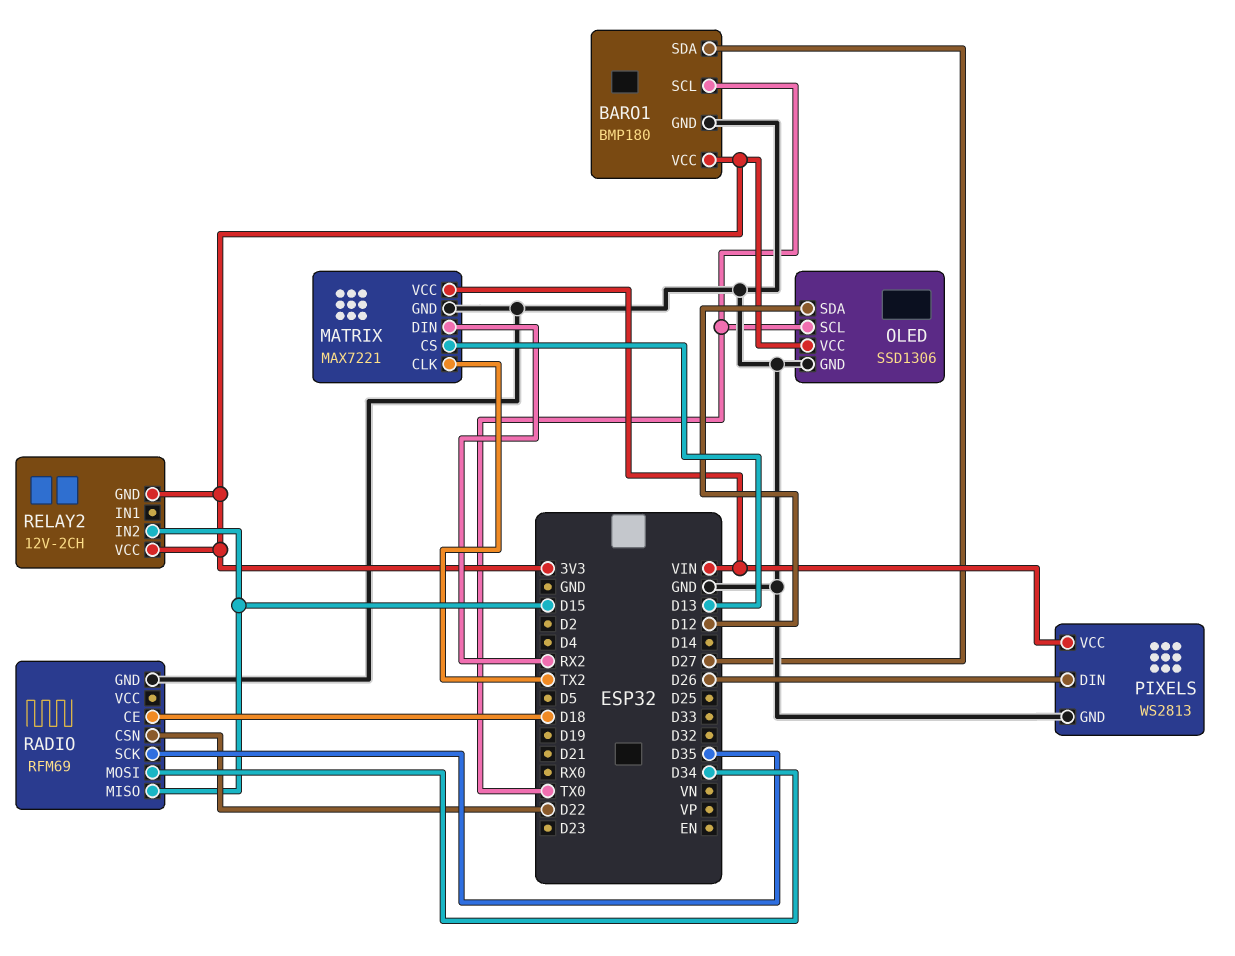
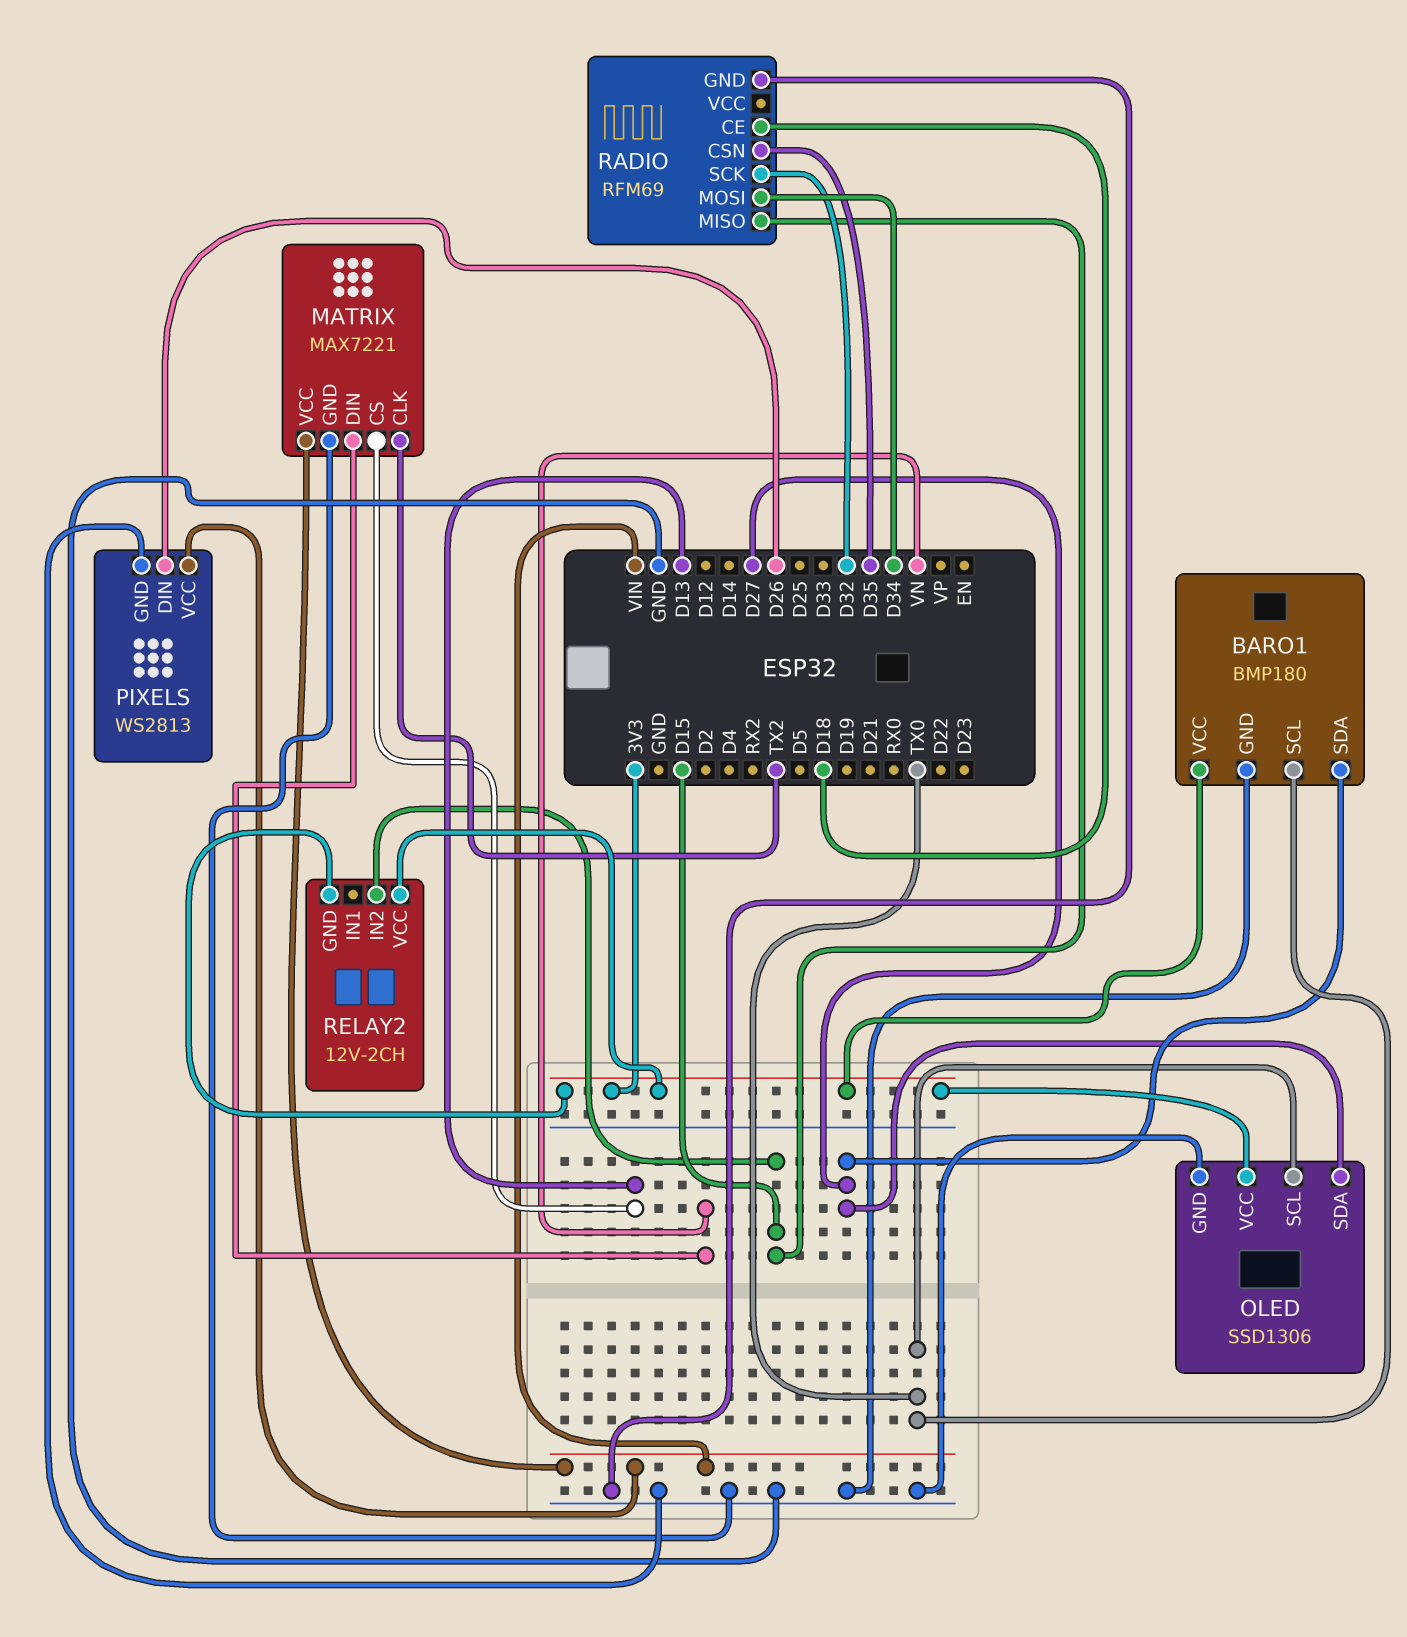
MATRIX pin DIN: RX2 -> VN
OLED pin SDA: D12 -> D27
RADIO pin CSN: D22 -> D35
RADIO pin SCK: D35 -> D32

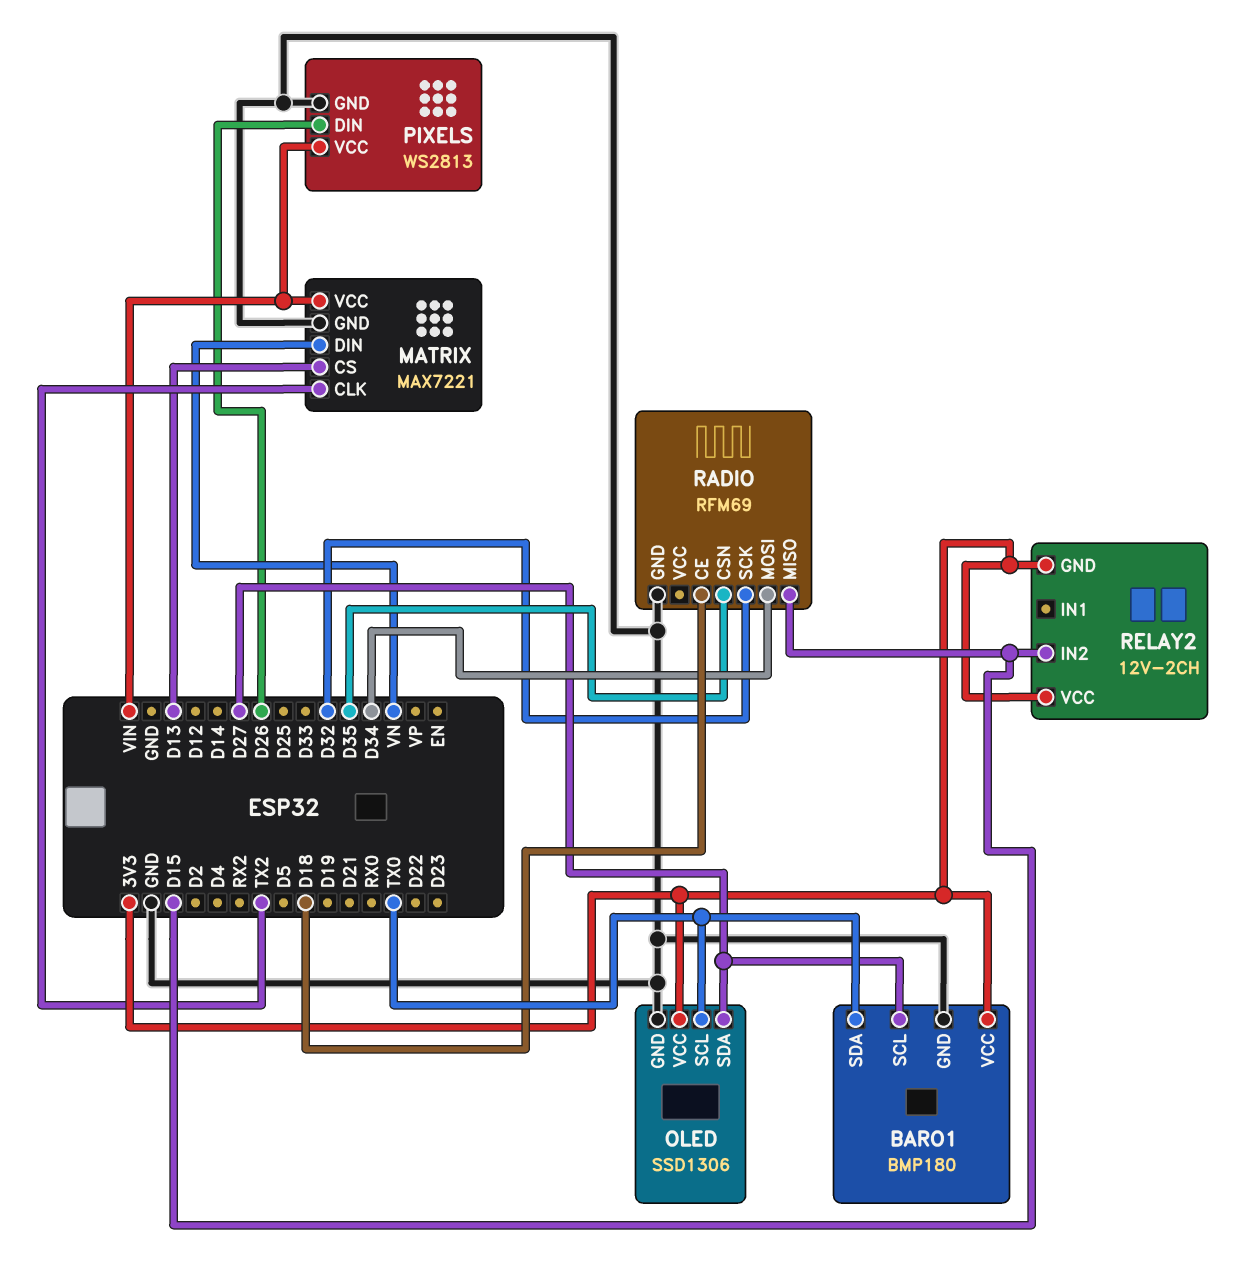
BARO1 pin SCL: TX0 -> D27
BARO1 pin SDA: D27 -> TX0

